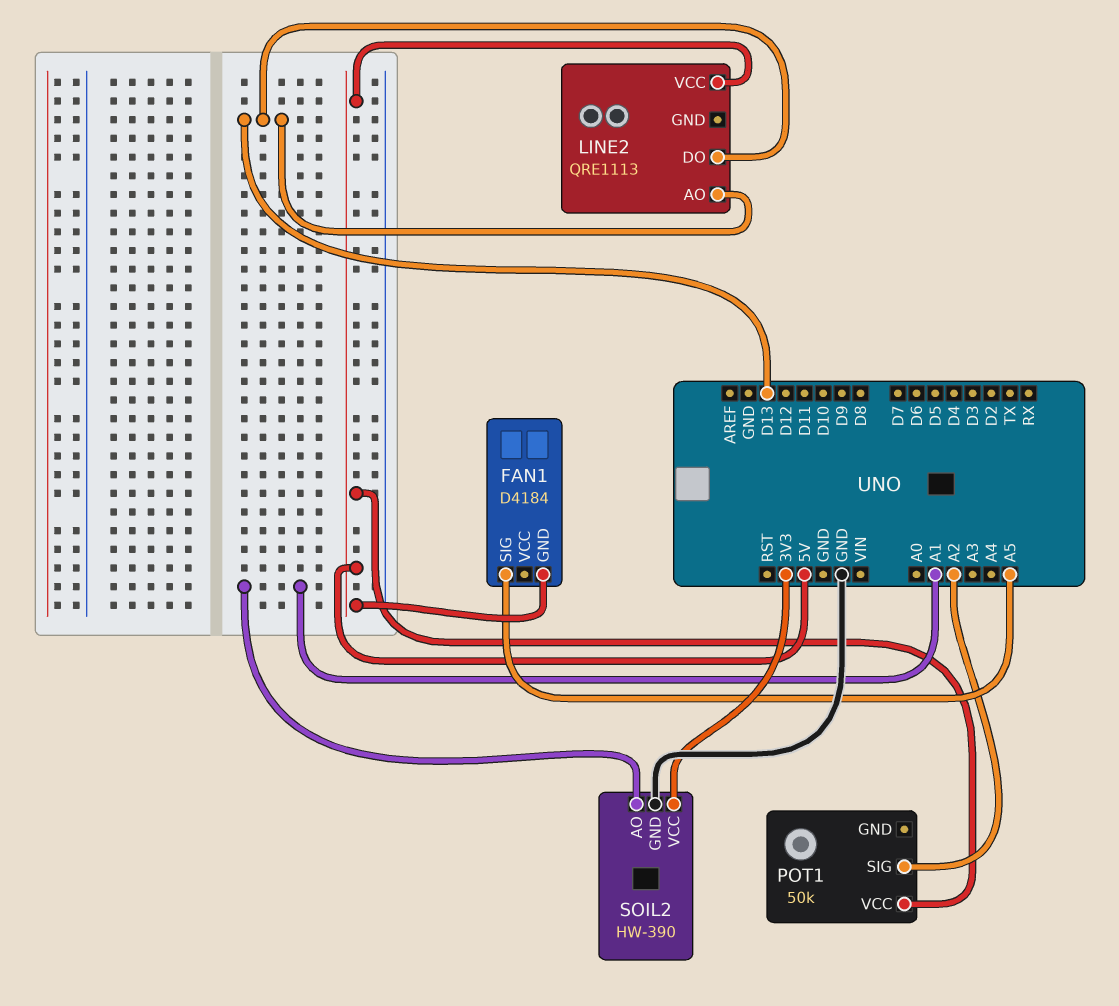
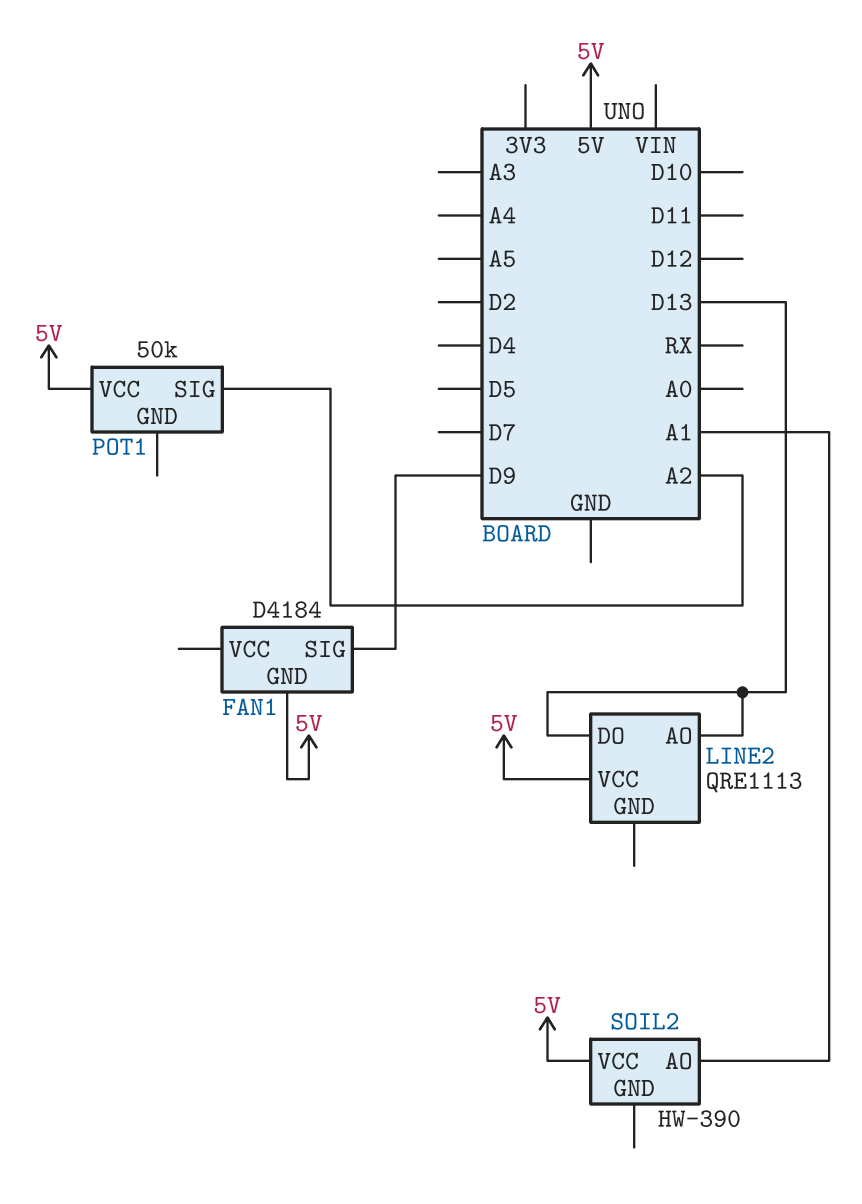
FAN1 pin SIG: A5 -> D9
SOIL2 pin GND: GND -> none
SOIL2 pin VCC: 3V3 -> 5V

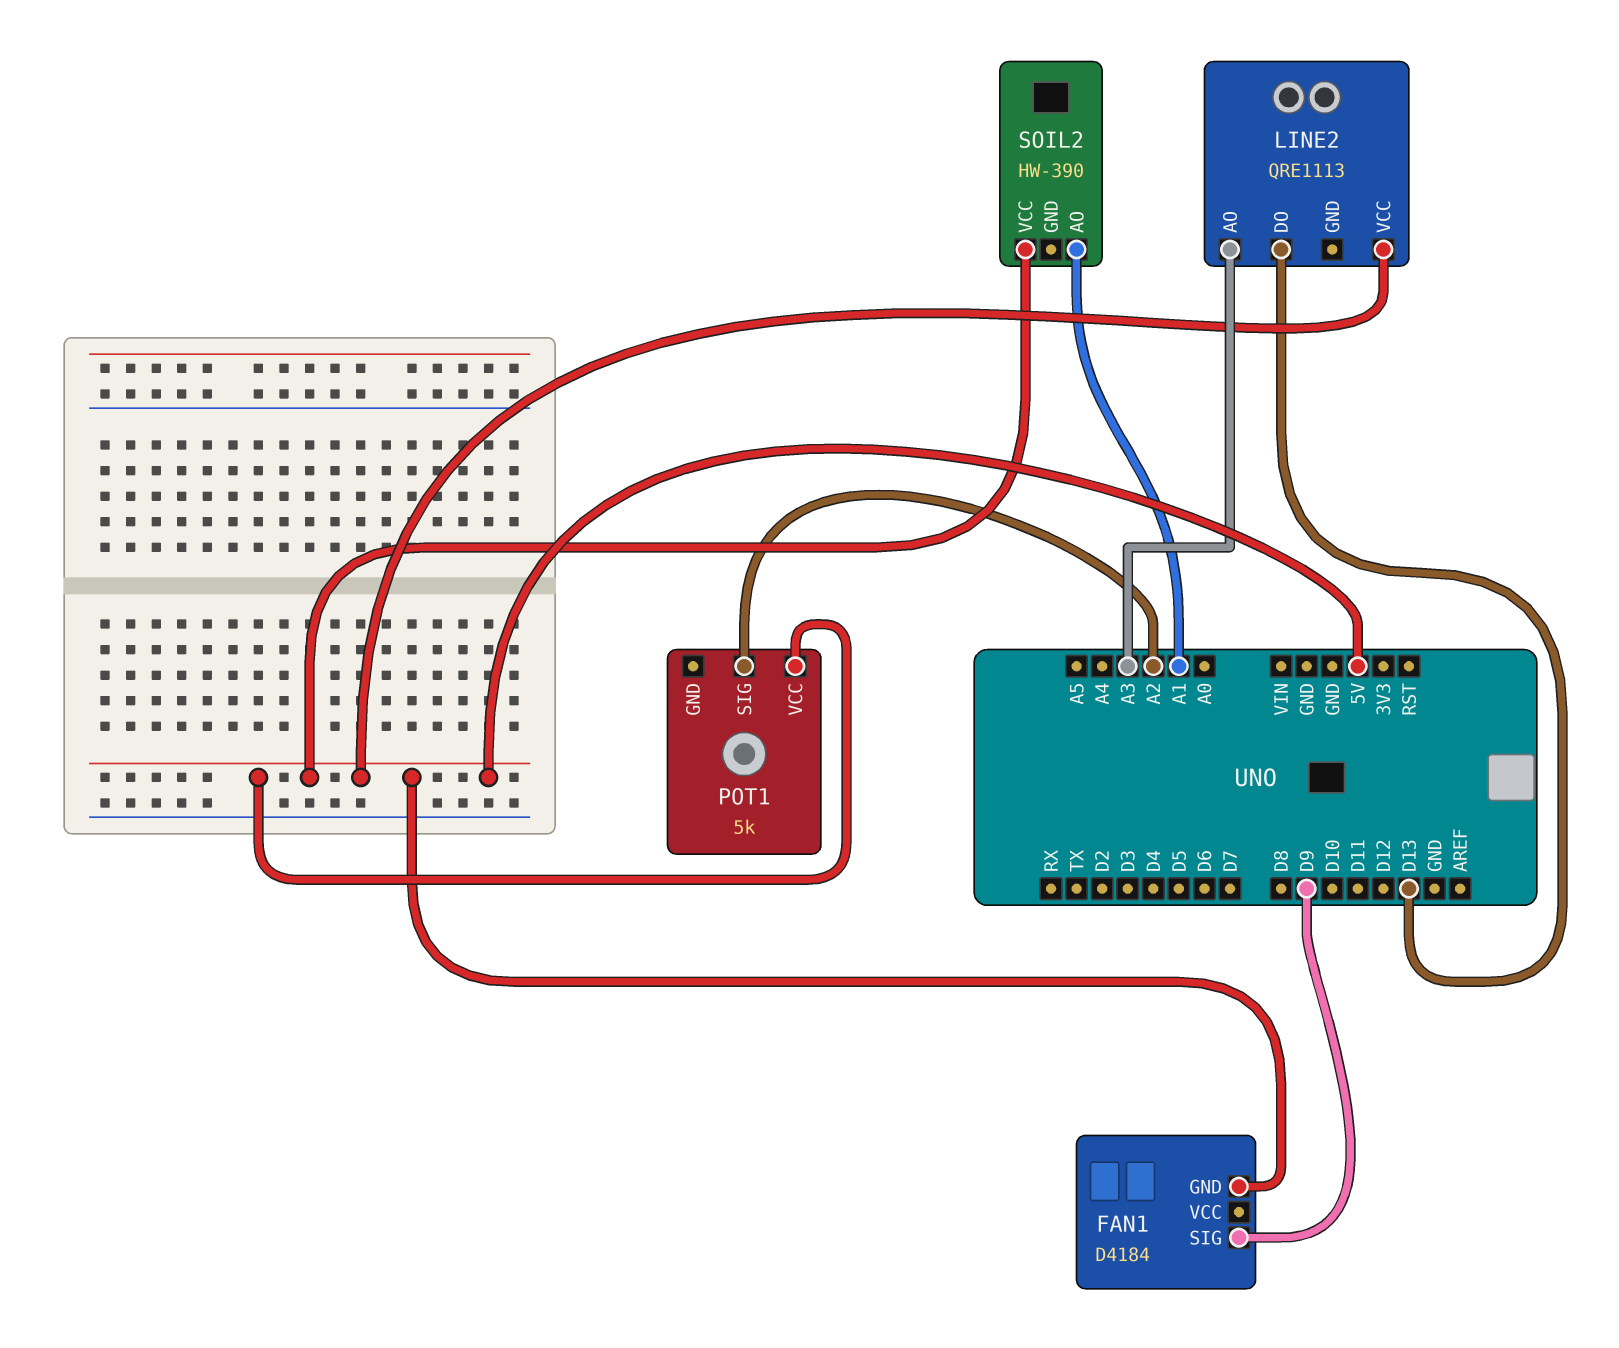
LINE2 pin AO: D13 -> A3
POT1: 50k -> 5k

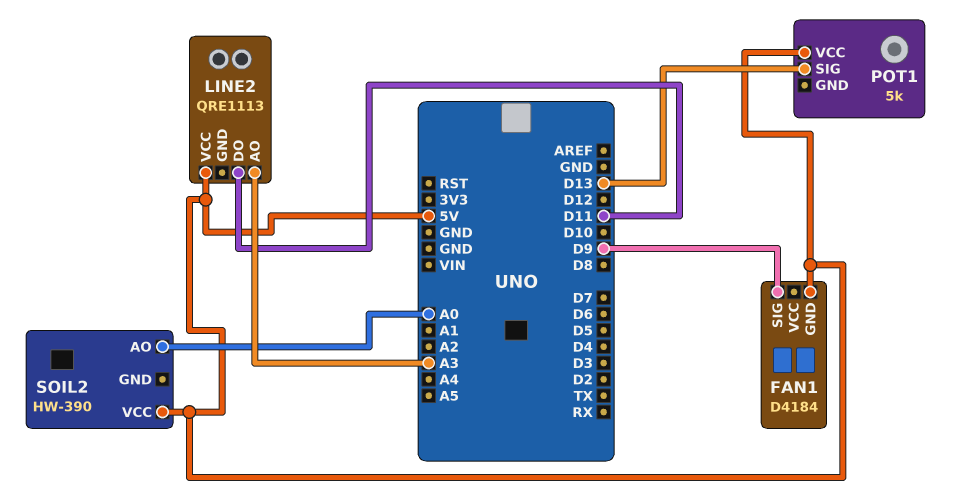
LINE2 pin DO: D13 -> D11
POT1 pin SIG: A2 -> D13
SOIL2 pin AO: A1 -> A0

